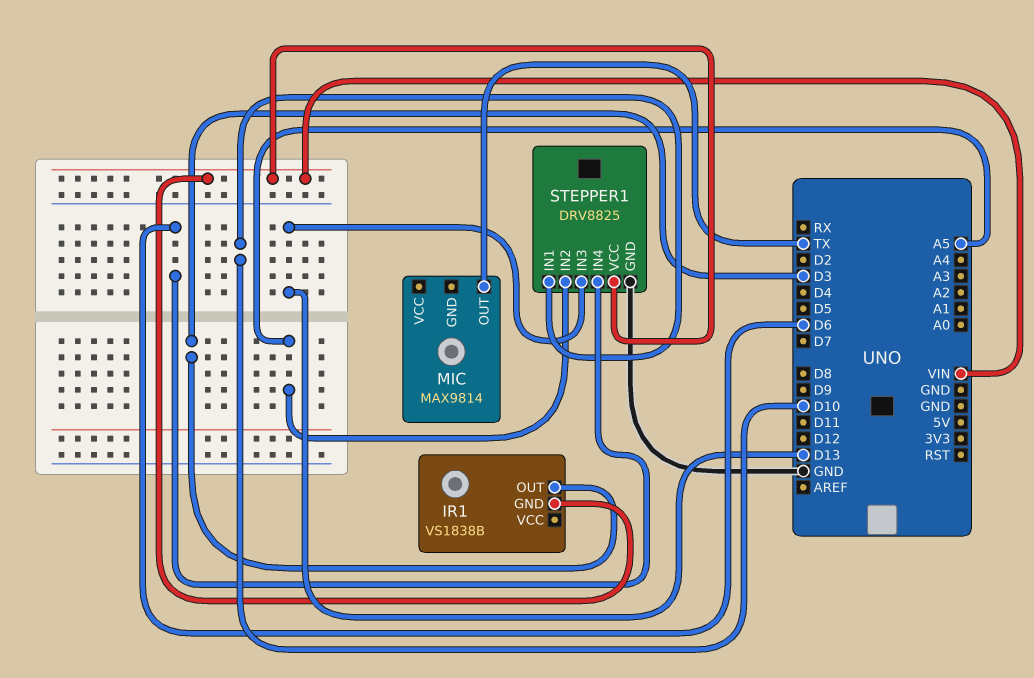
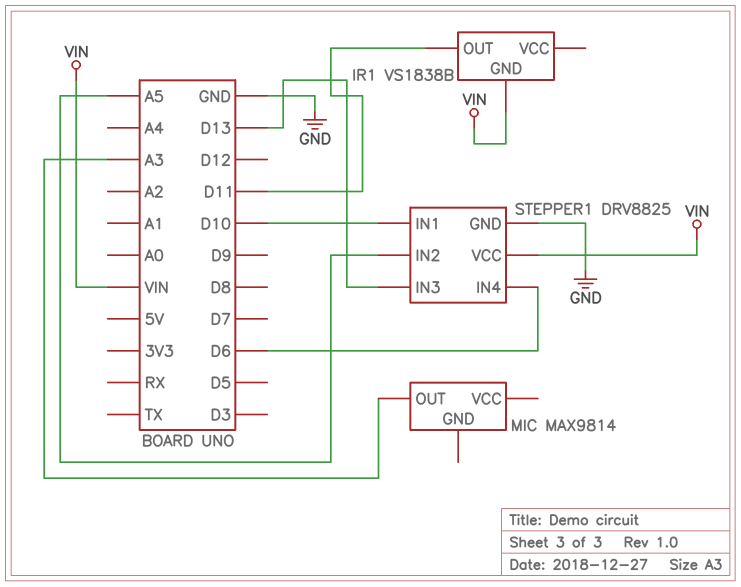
IR1 pin OUT: D3 -> D11
MIC pin OUT: TX -> A3

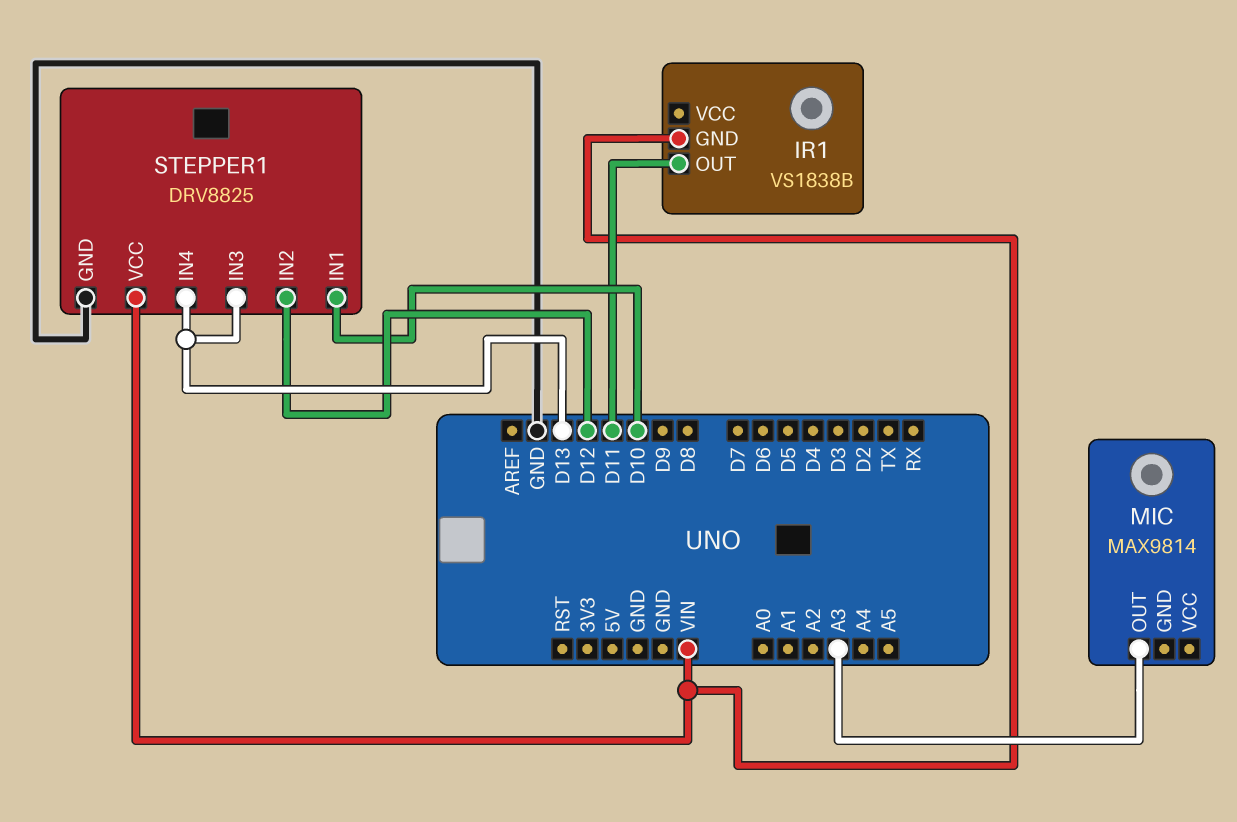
STEPPER1 pin IN2: A5 -> D12
STEPPER1 pin IN4: D6 -> D13

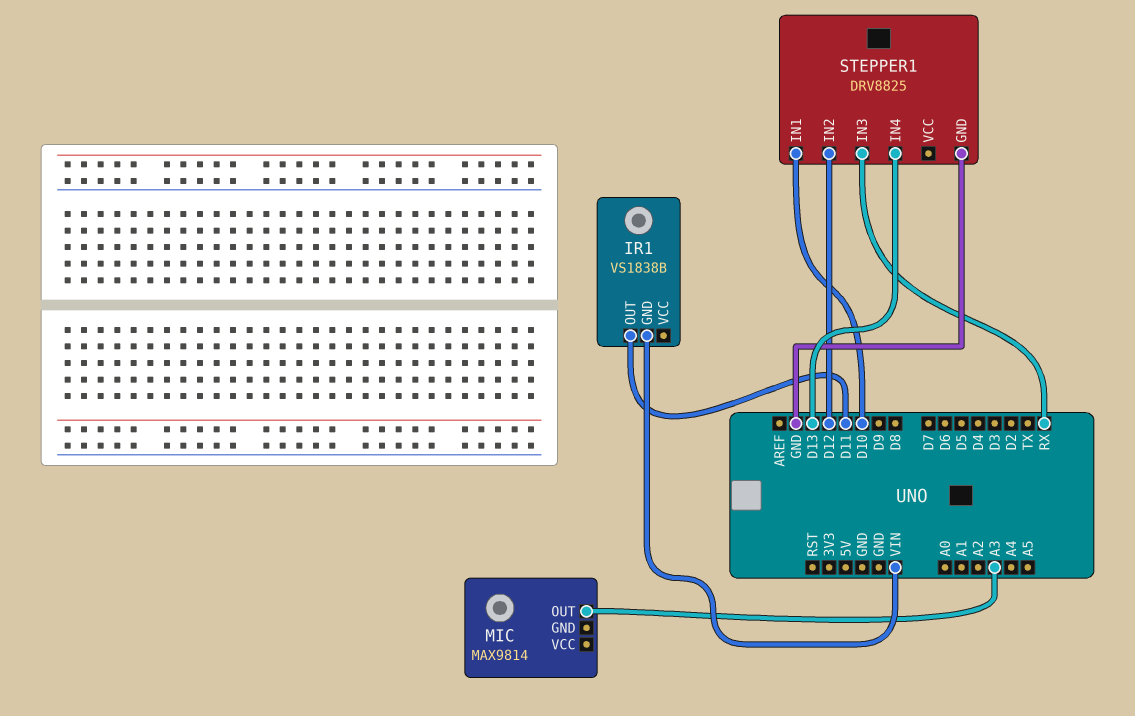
STEPPER1 pin IN3: D13 -> RX
STEPPER1 pin VCC: VIN -> none

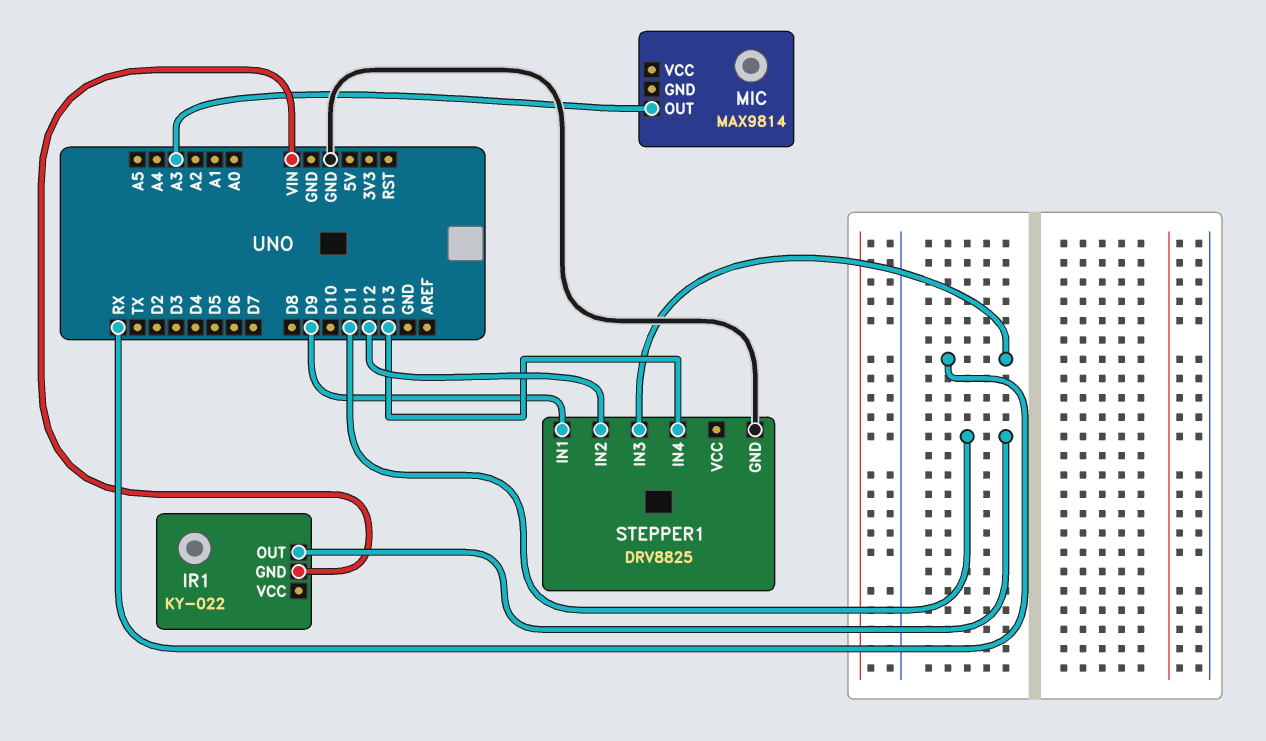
IR1: VS1838B -> KY-022
STEPPER1 pin IN1: D10 -> D9

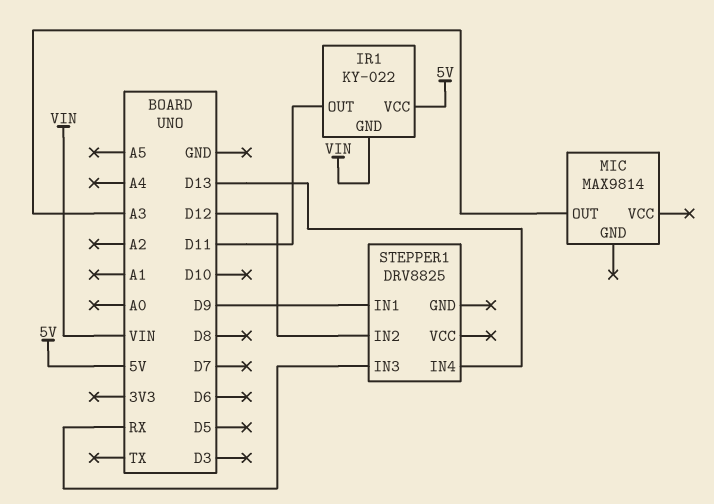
IR1 pin VCC: none -> 5V
STEPPER1 pin GND: GND -> none

